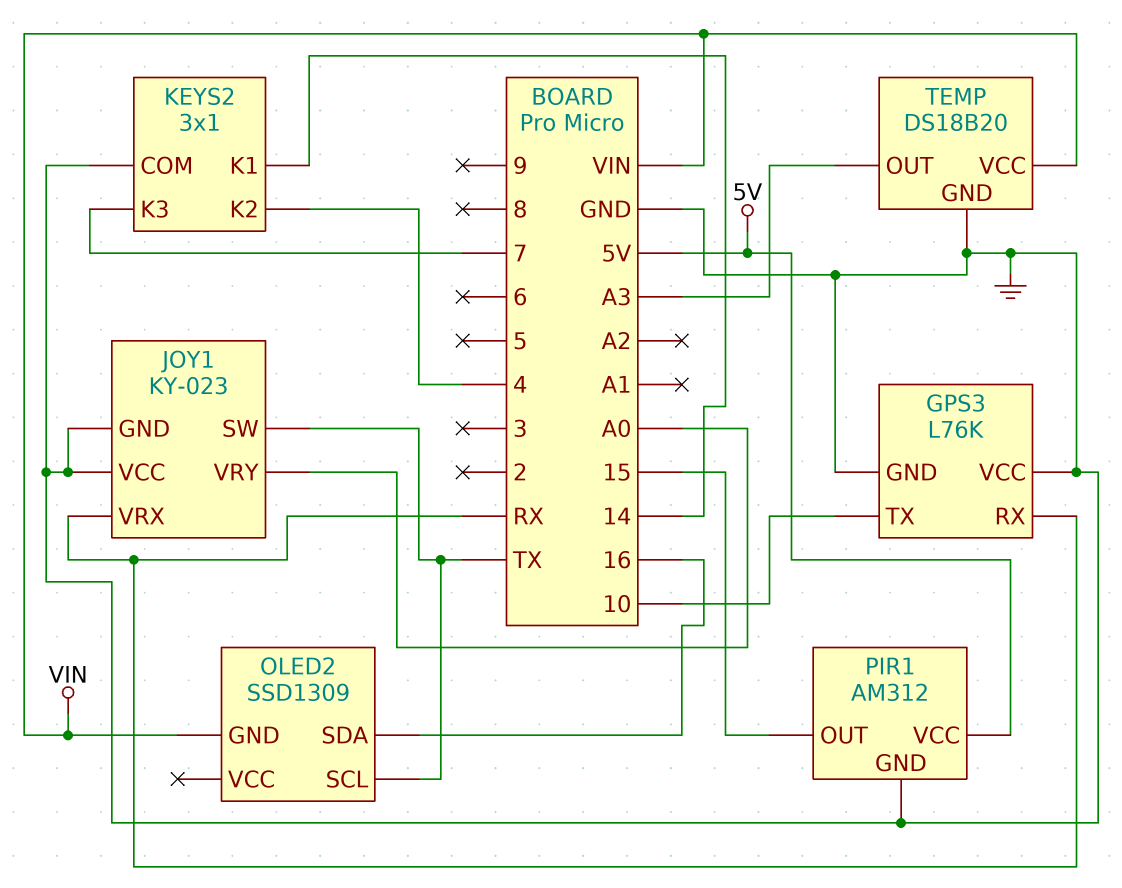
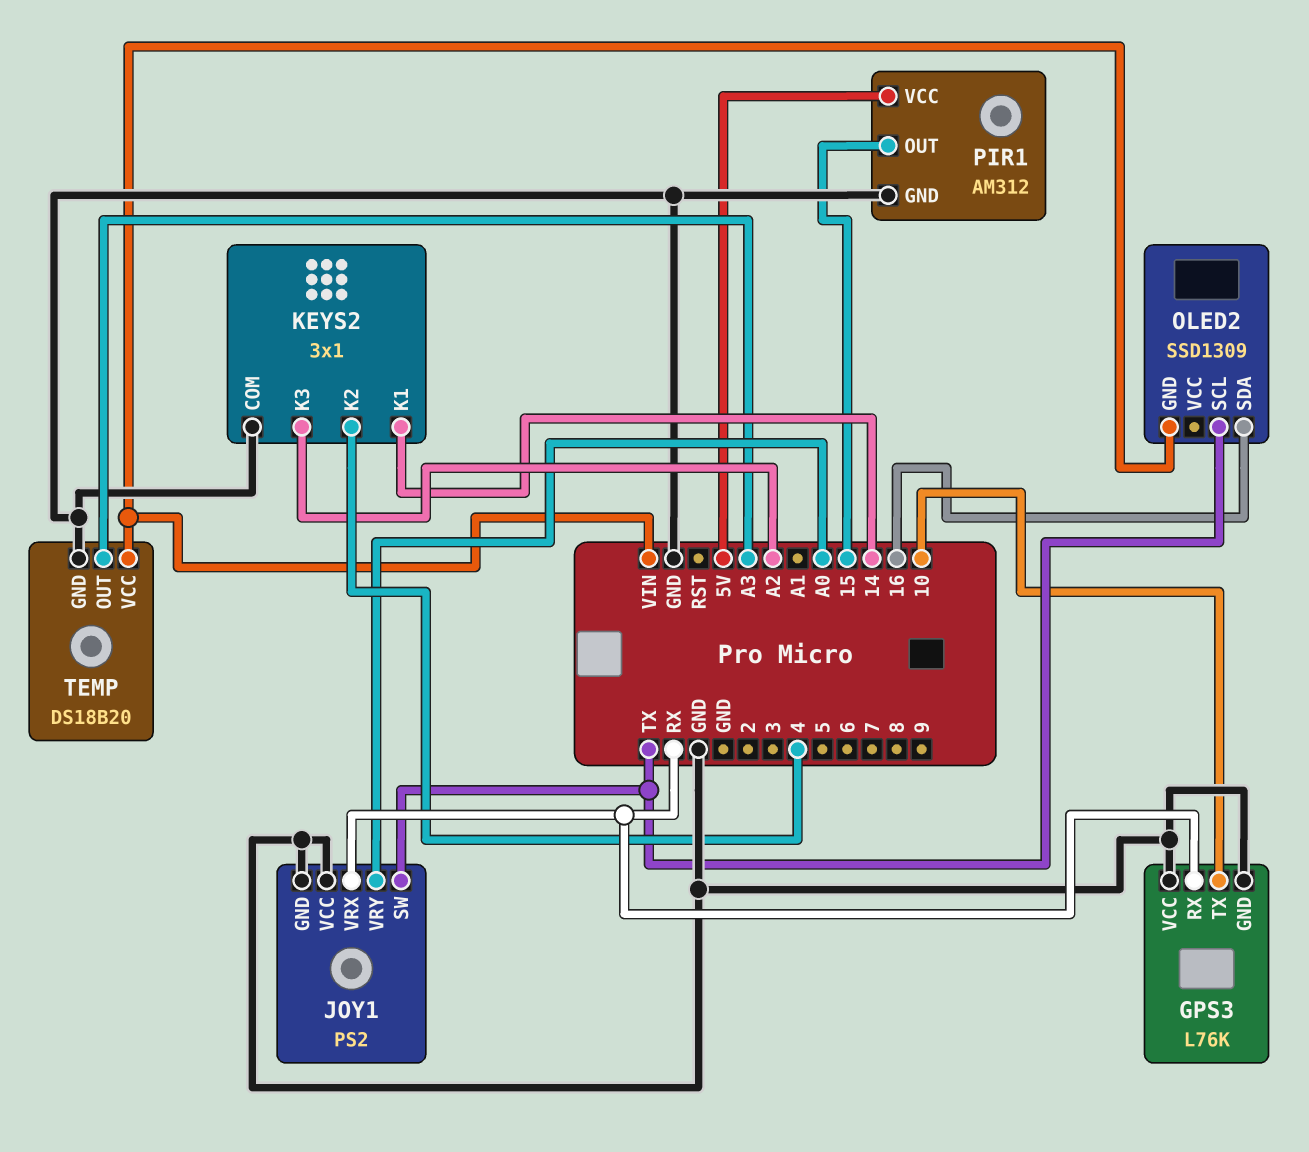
JOY1: KY-023 -> PS2
KEYS2 pin K3: 7 -> A2

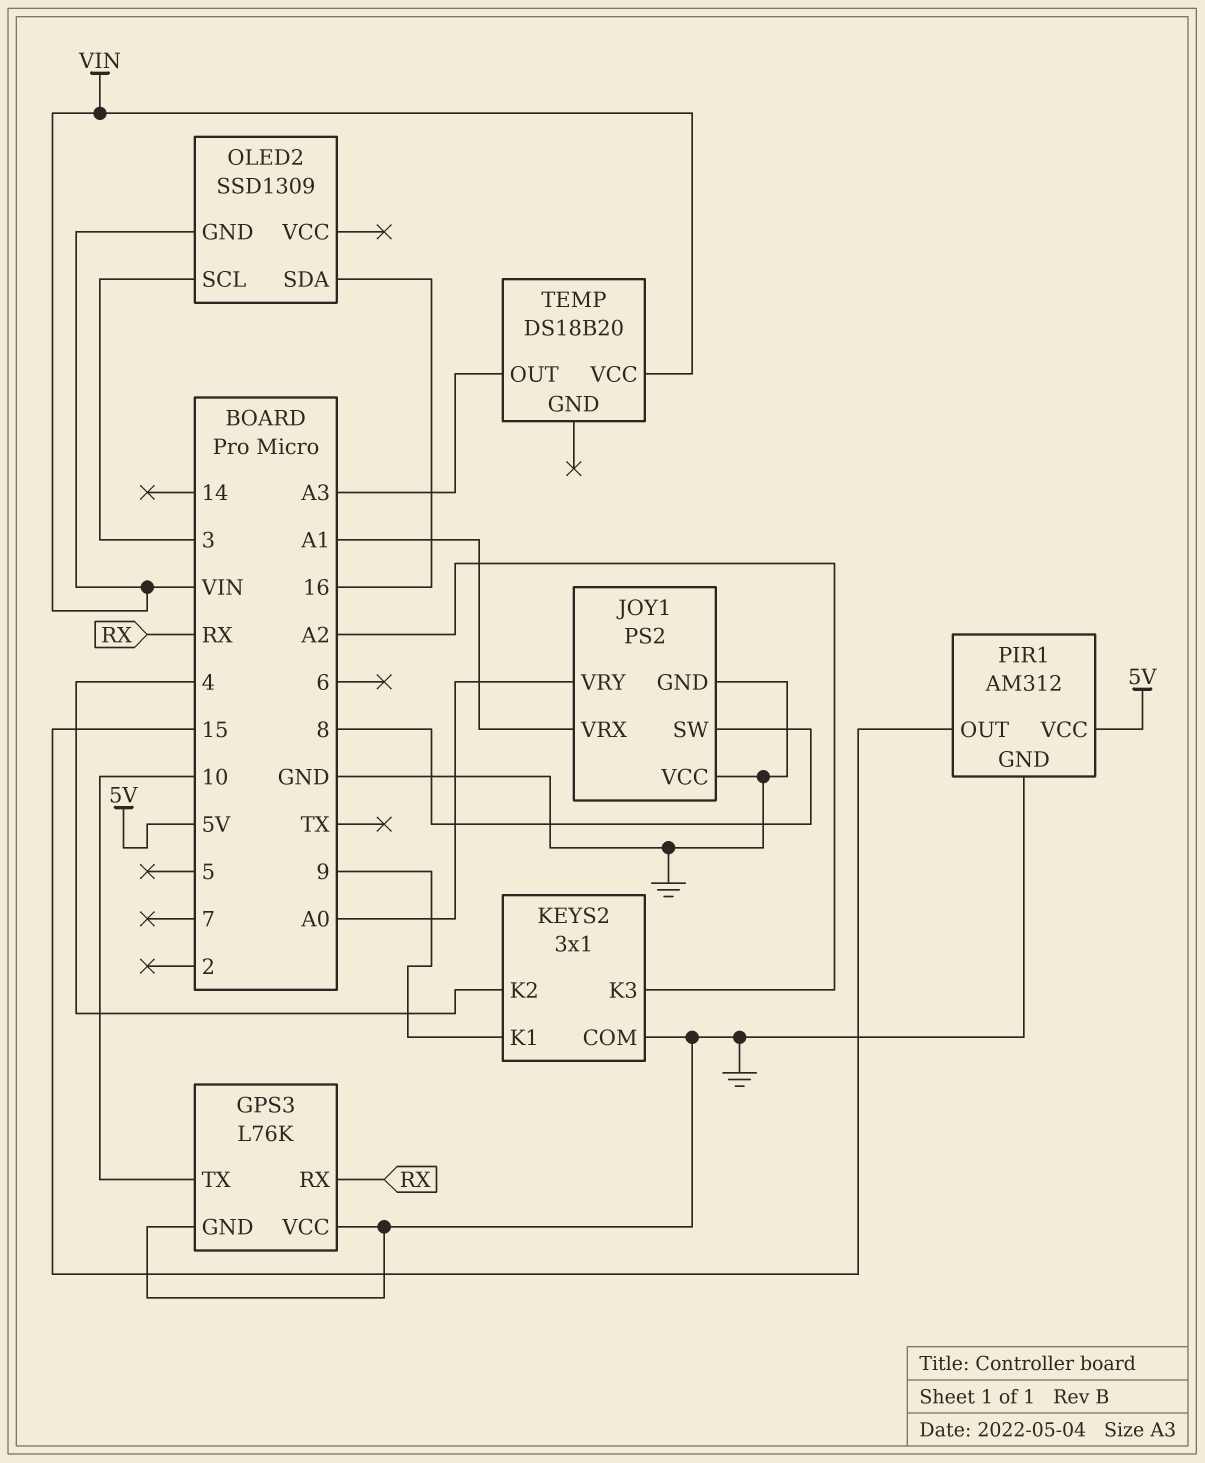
JOY1 pin SW: TX -> 8
JOY1 pin VRX: RX -> A1
KEYS2 pin K1: 14 -> 9
OLED2 pin SCL: TX -> 3
TEMP pin GND: GND -> none

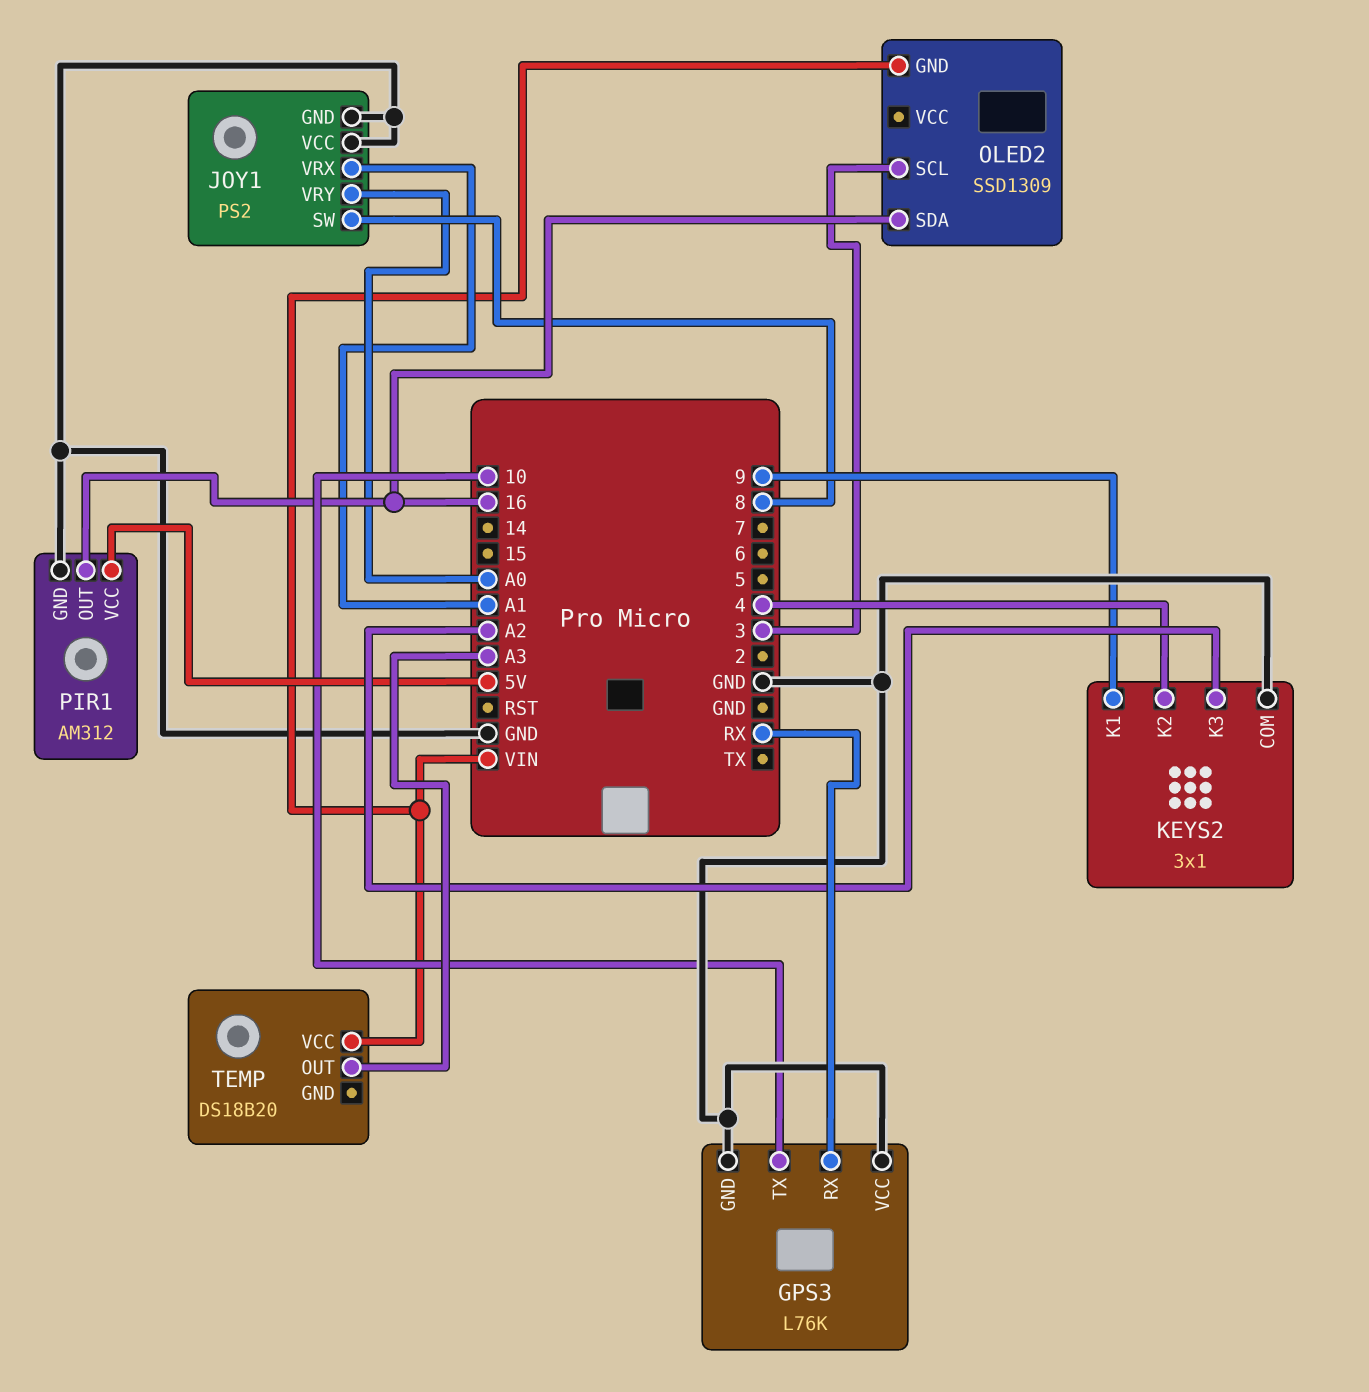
PIR1 pin OUT: 15 -> 16

